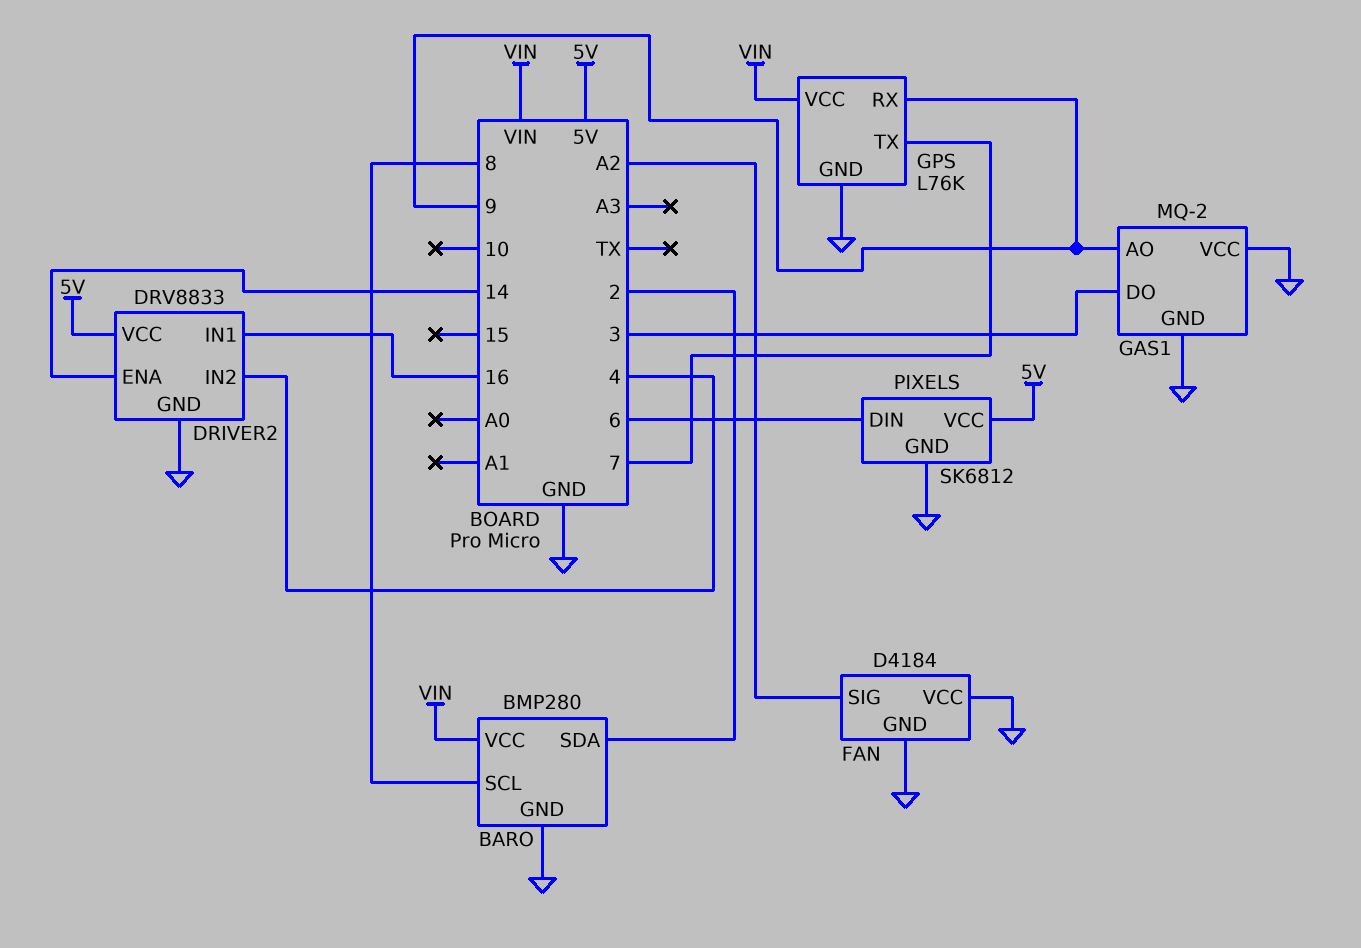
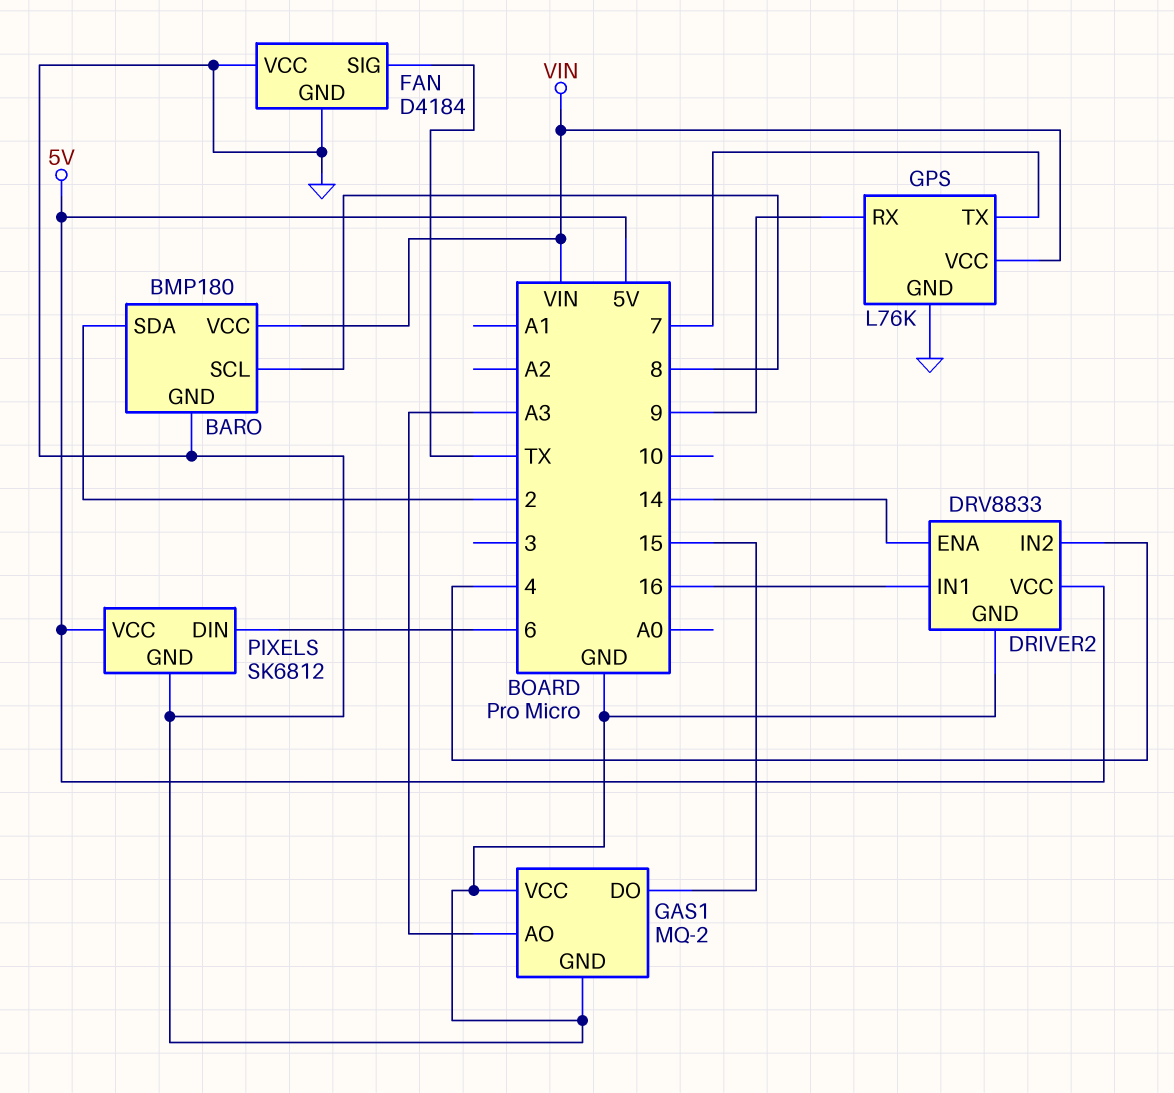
BARO: BMP280 -> BMP180
FAN pin SIG: A2 -> TX
GAS1 pin AO: 9 -> A3
GAS1 pin DO: 3 -> 15

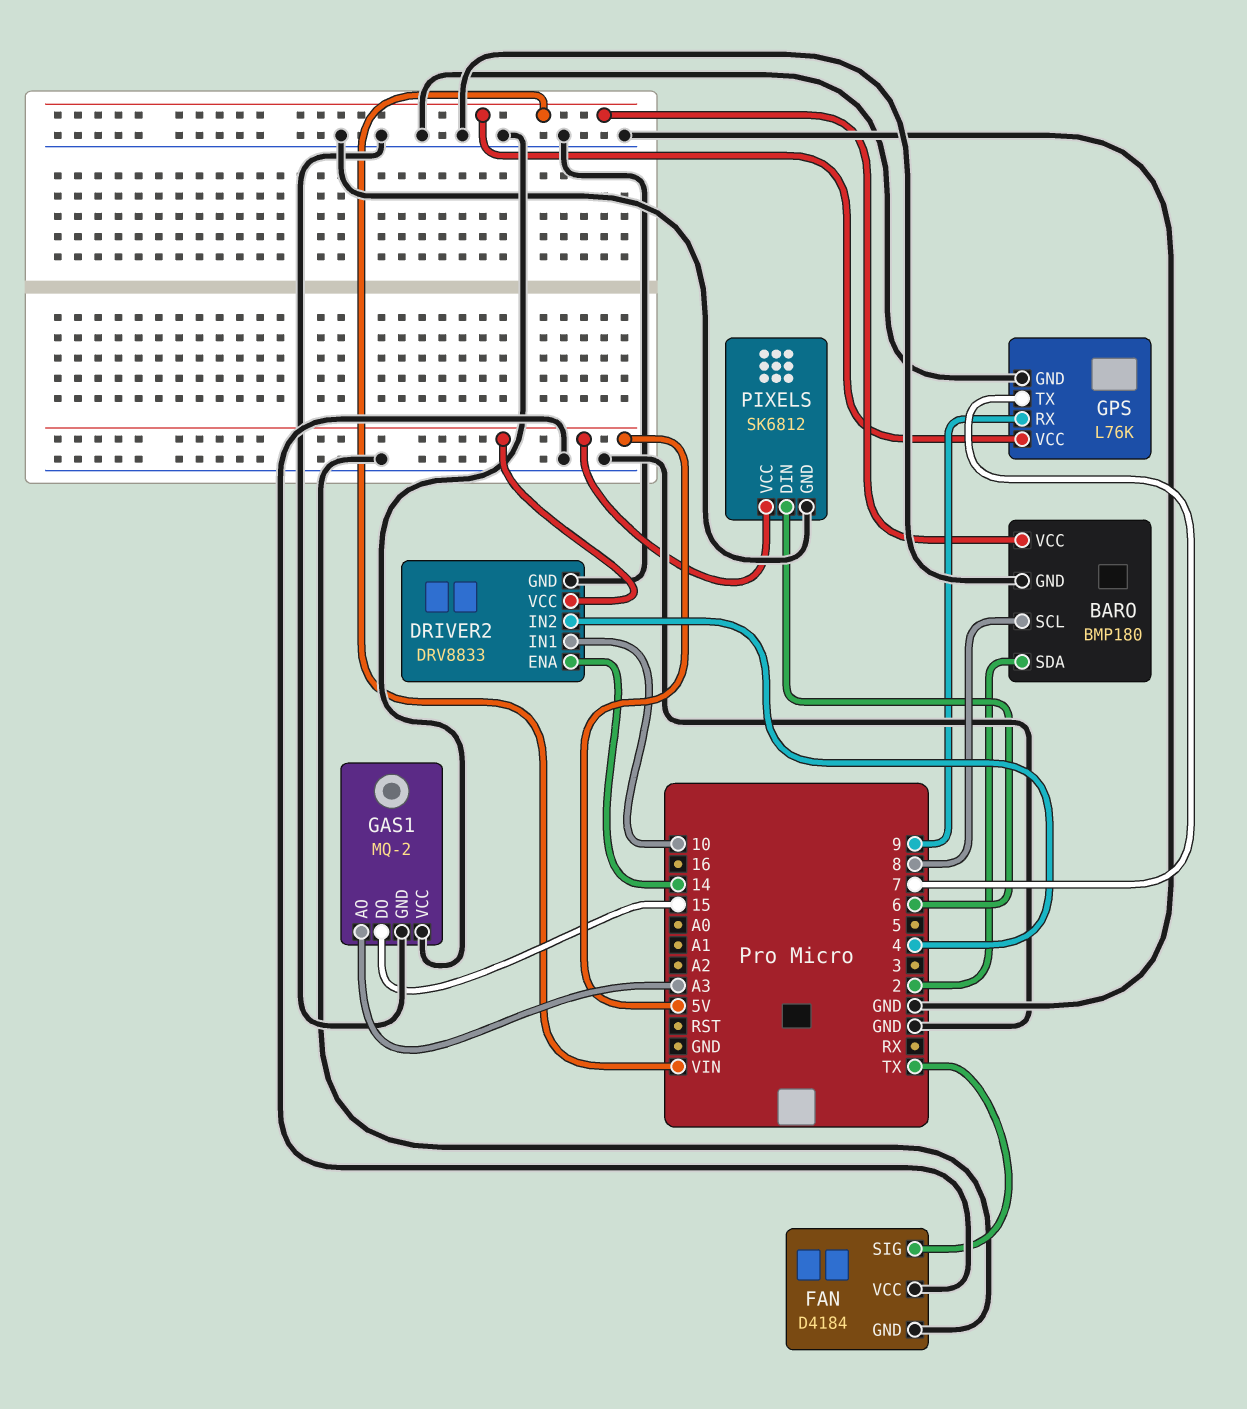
DRIVER2 pin IN1: 16 -> 10

